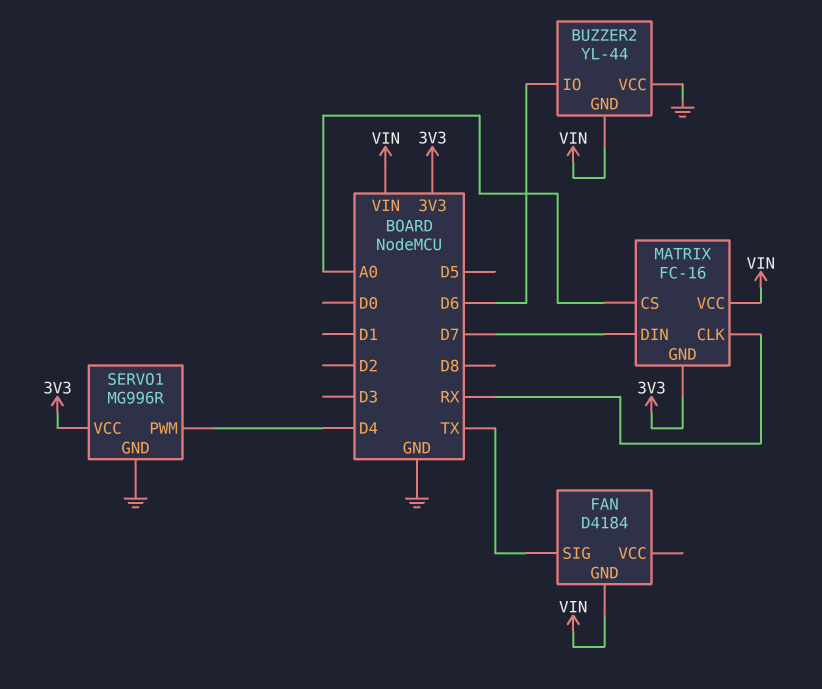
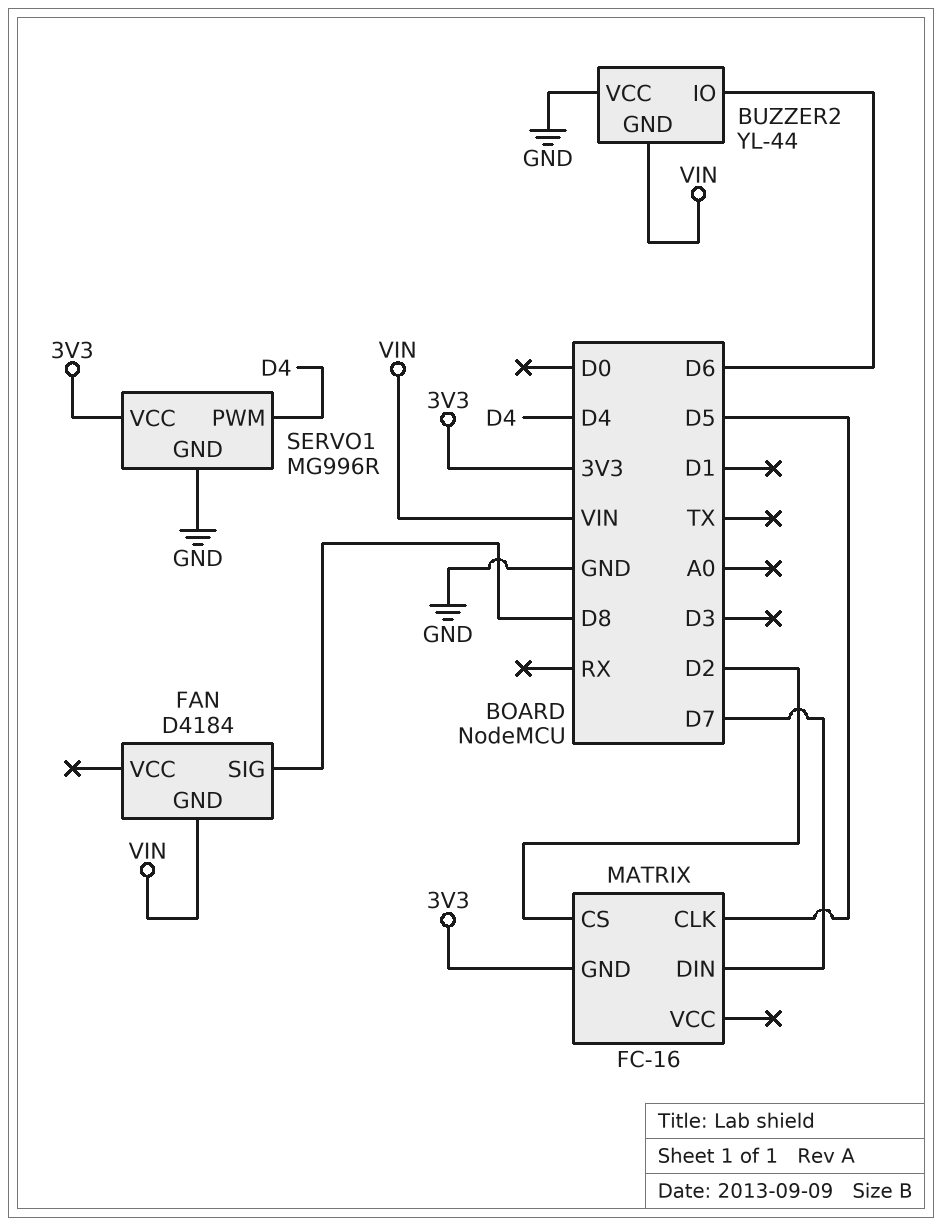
FAN pin SIG: TX -> D8
MATRIX pin CLK: RX -> D5
MATRIX pin CS: A0 -> D2
MATRIX pin VCC: VIN -> none

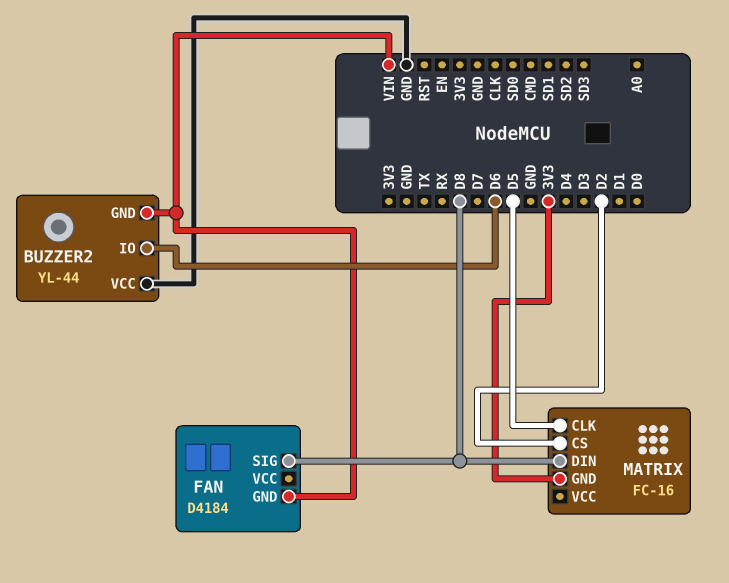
MATRIX pin DIN: D7 -> D8
SERVO1: MG996R -> none
SERVO1 pin GND: GND -> none
SERVO1 pin PWM: D4 -> none
SERVO1 pin VCC: 3V3 -> none

